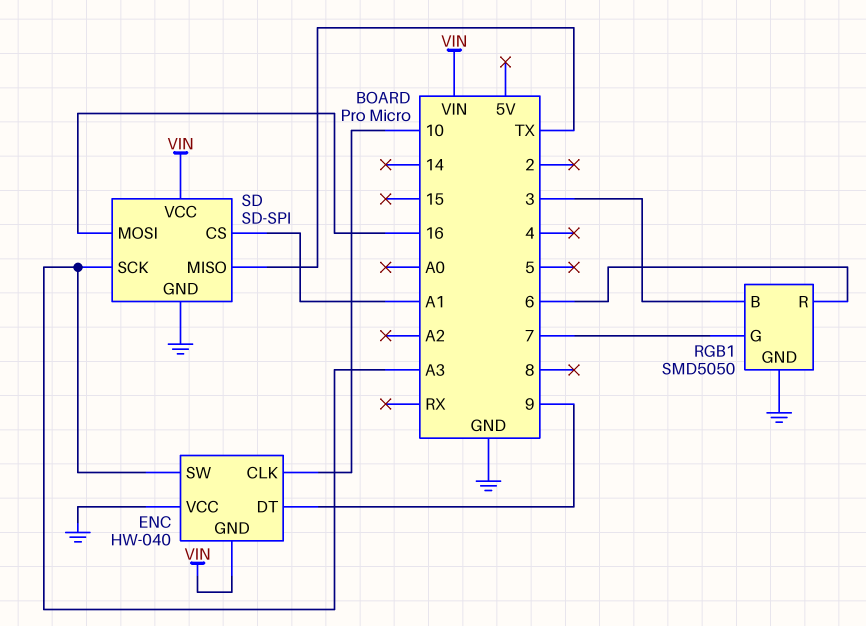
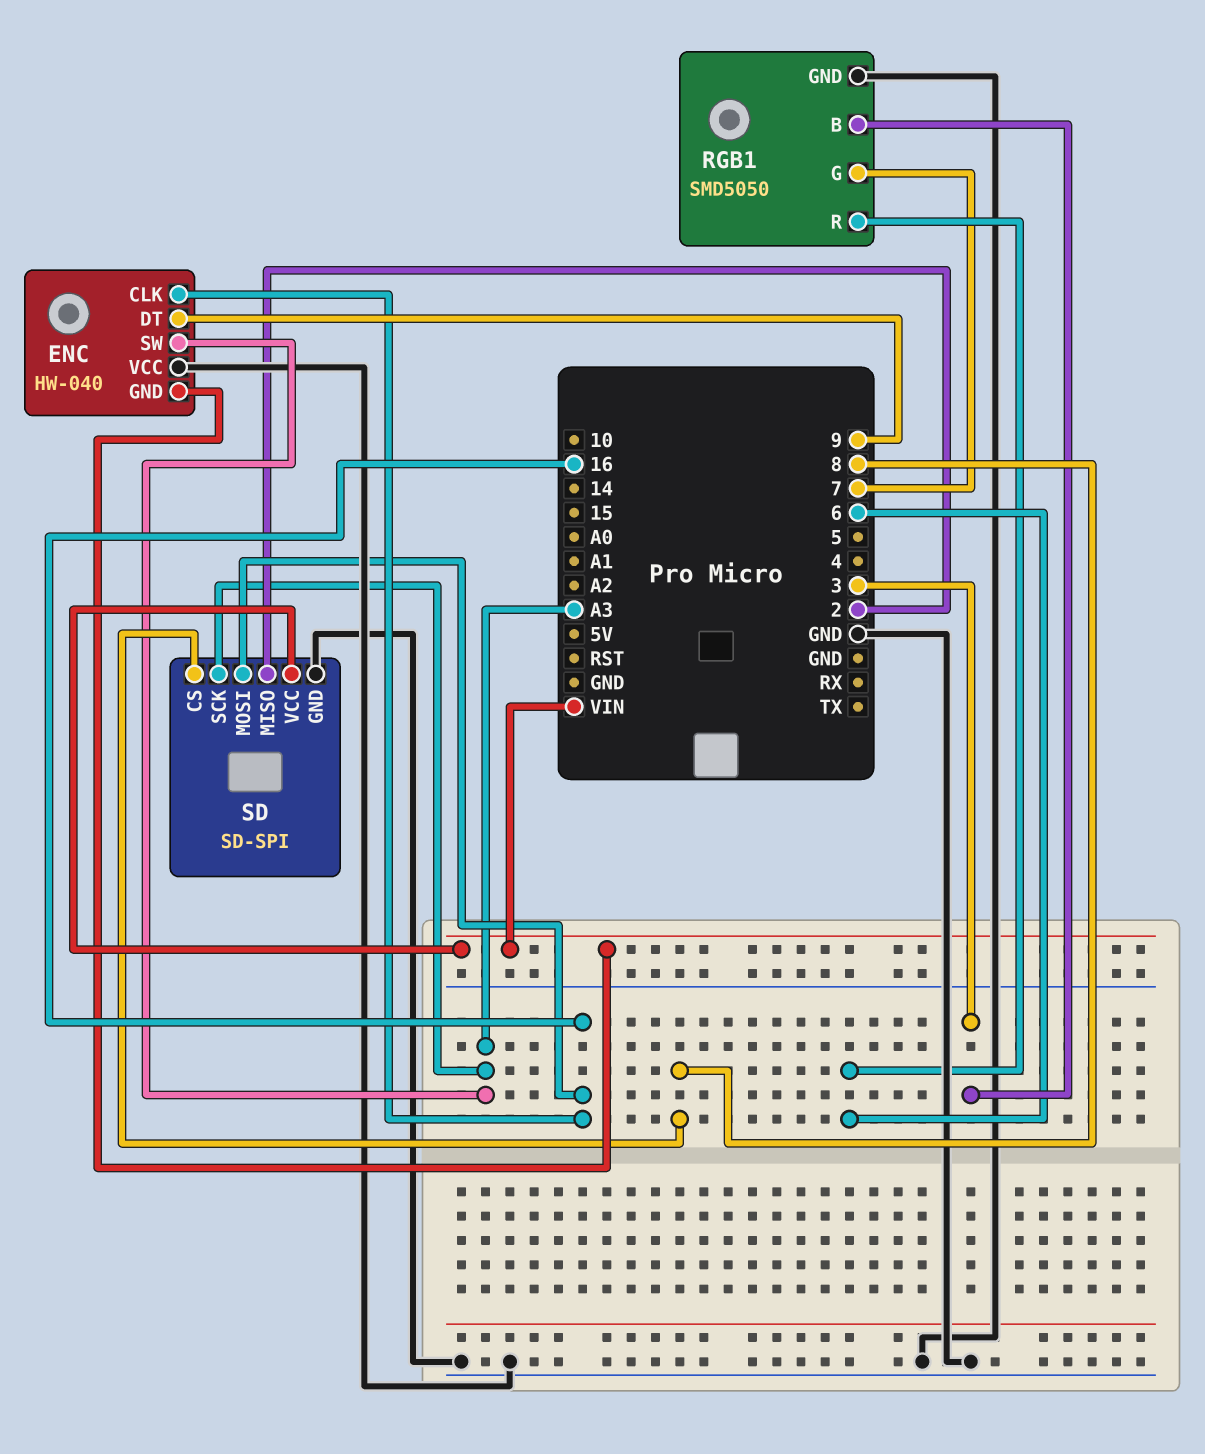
ENC pin CLK: 10 -> 16
SD pin CS: A1 -> 8
SD pin MISO: TX -> 2

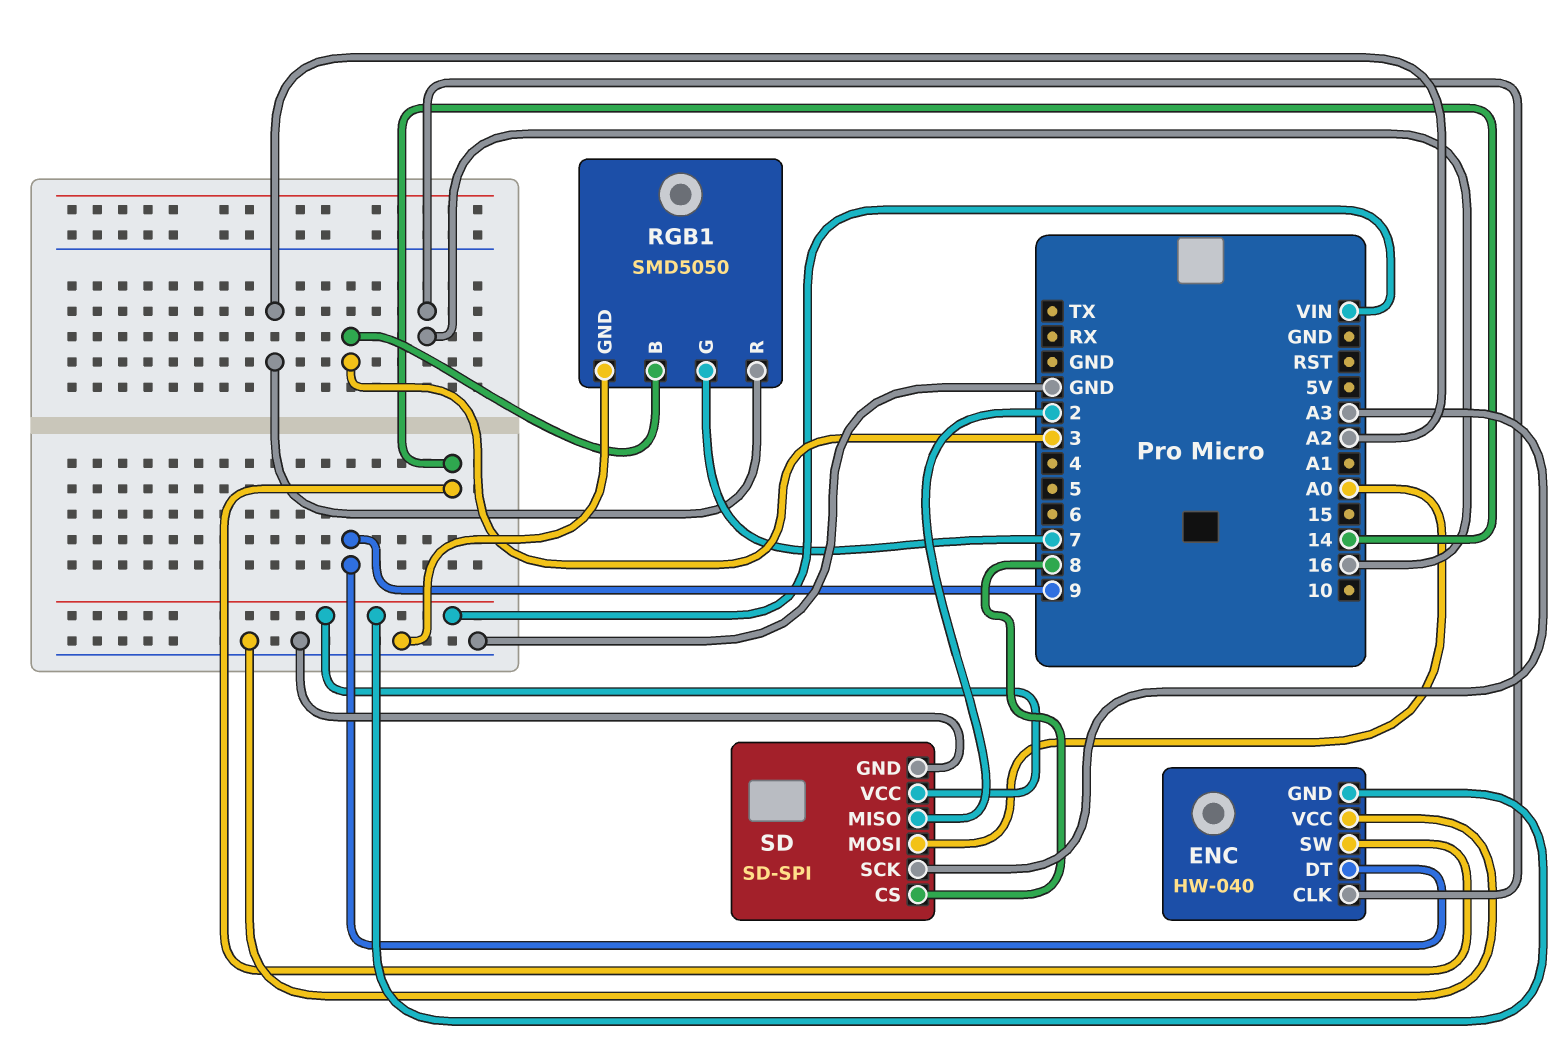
ENC pin SW: A3 -> 14
RGB1 pin R: 6 -> A2
SD pin MOSI: 16 -> A0

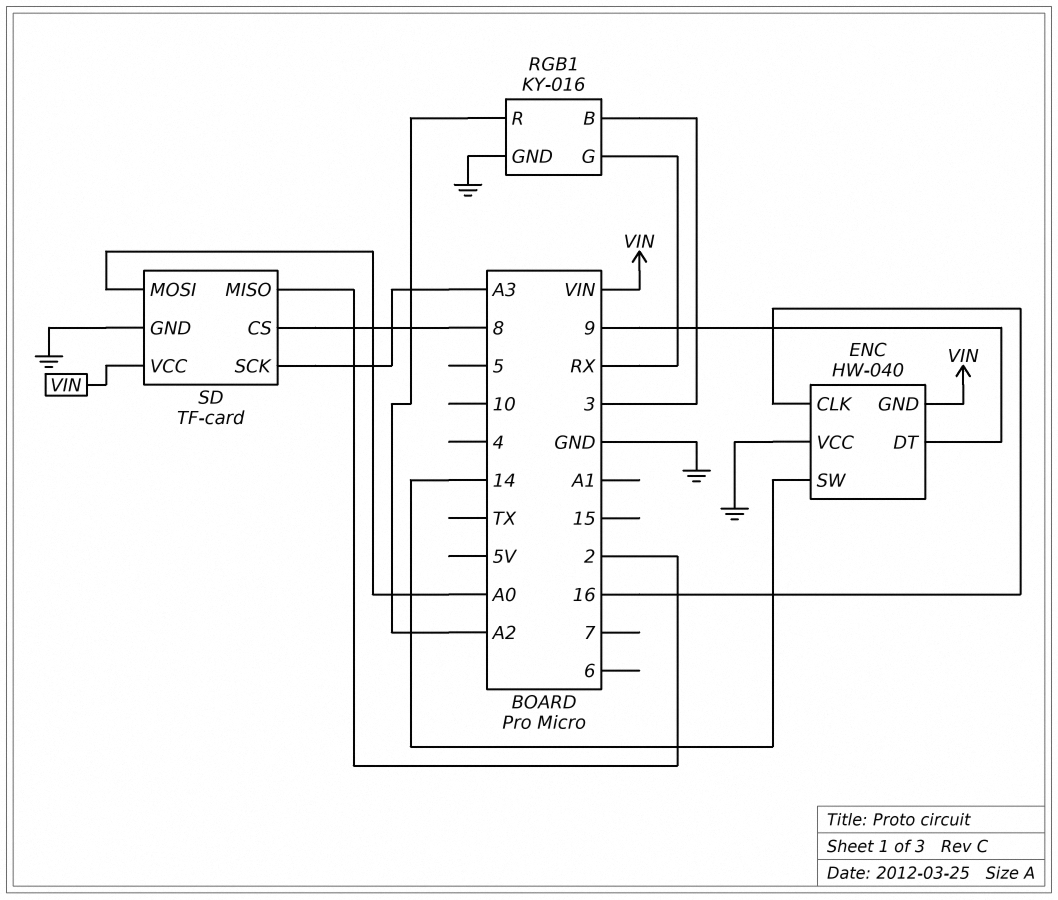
RGB1: SMD5050 -> KY-016
RGB1 pin G: 7 -> RX
SD: SD-SPI -> TF-card

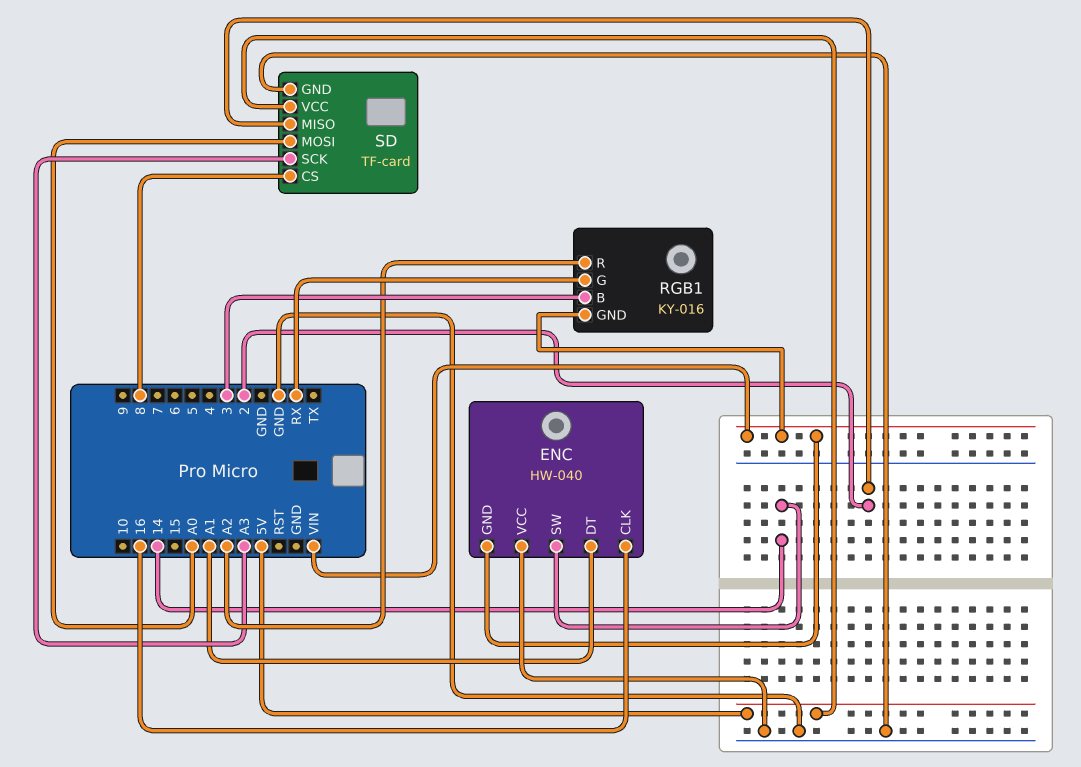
ENC pin DT: 9 -> A1
RGB1 pin GND: GND -> VIN
SD pin VCC: VIN -> 5V

